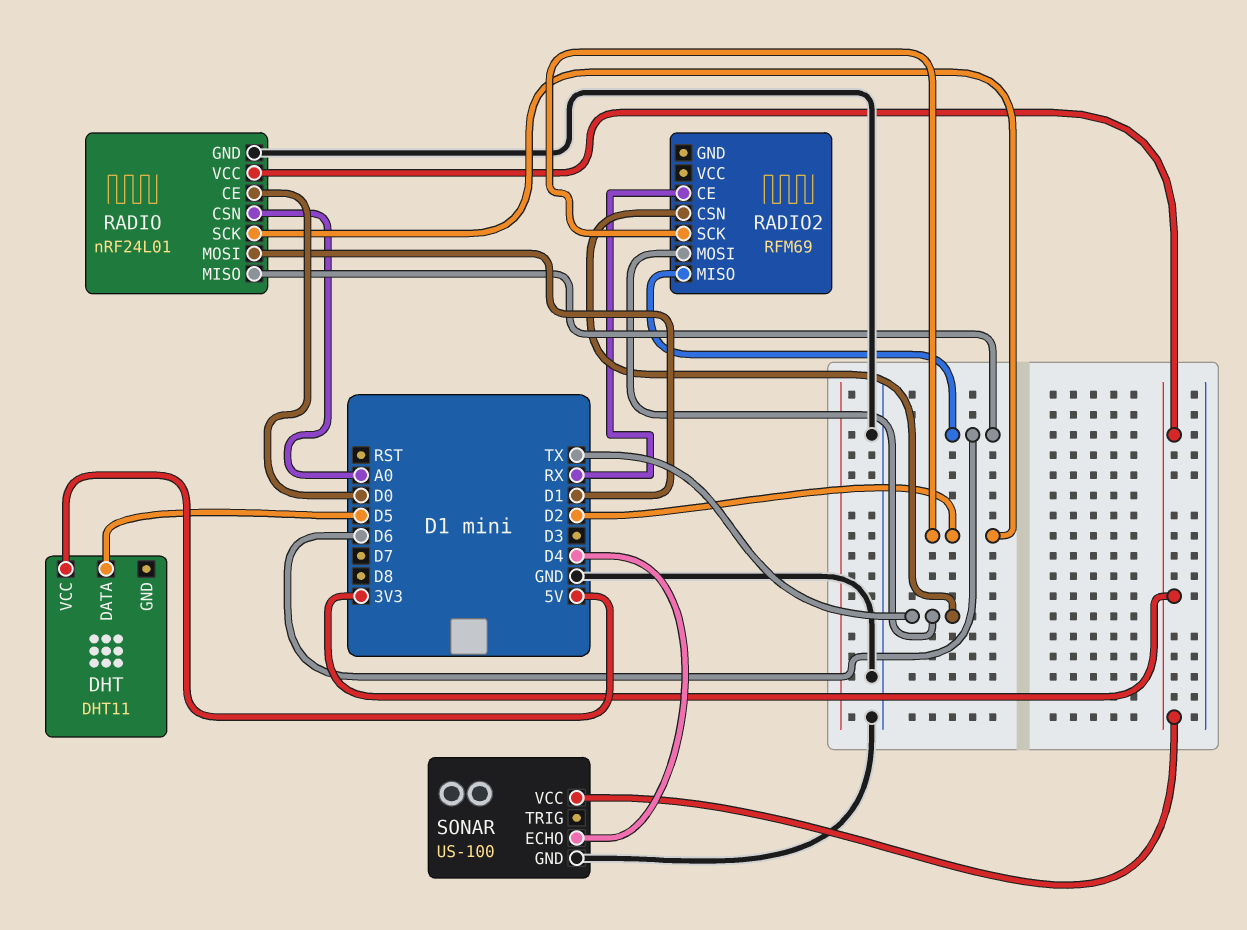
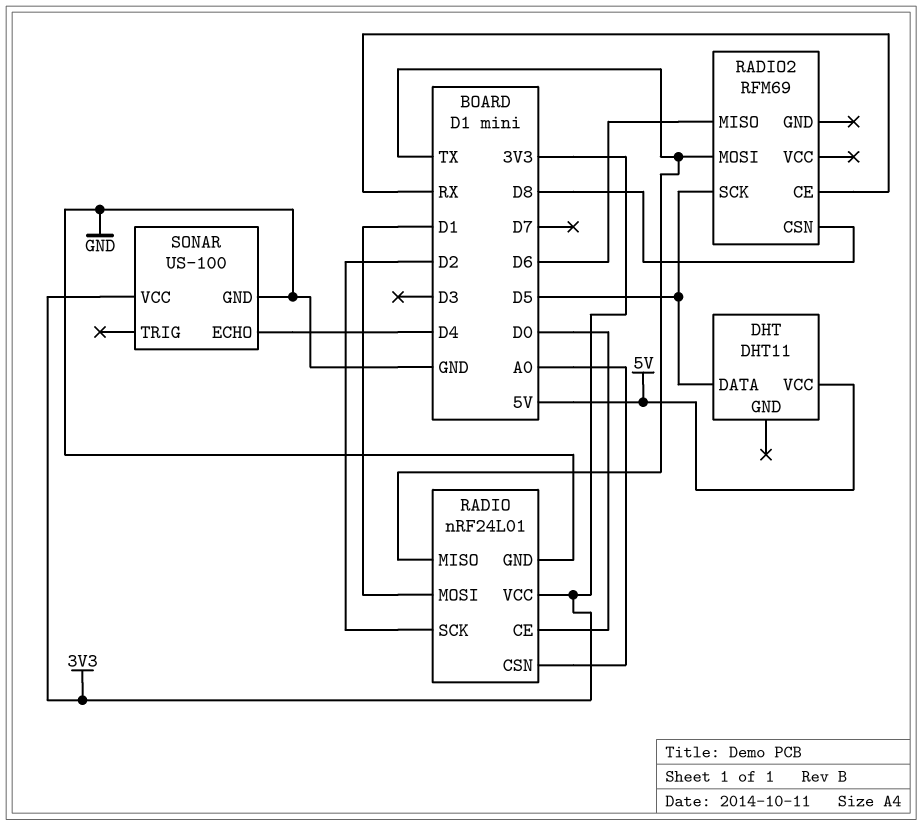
RADIO pin MISO: D6 -> TX
RADIO2 pin CSN: TX -> D8
RADIO2 pin SCK: D2 -> D5

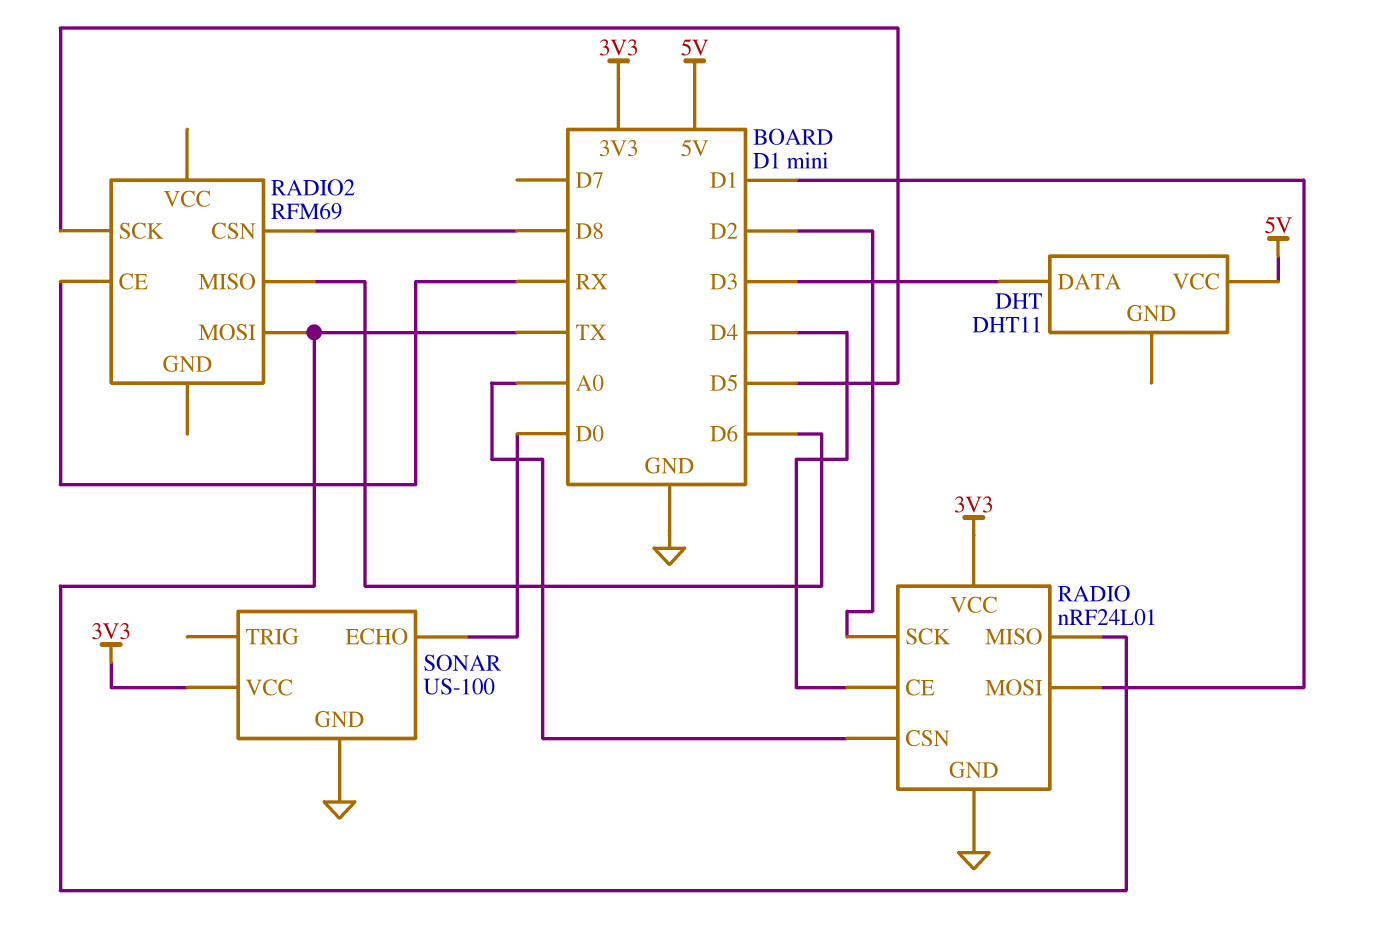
DHT pin DATA: D5 -> D3
RADIO pin CE: D0 -> D4
SONAR pin ECHO: D4 -> D0

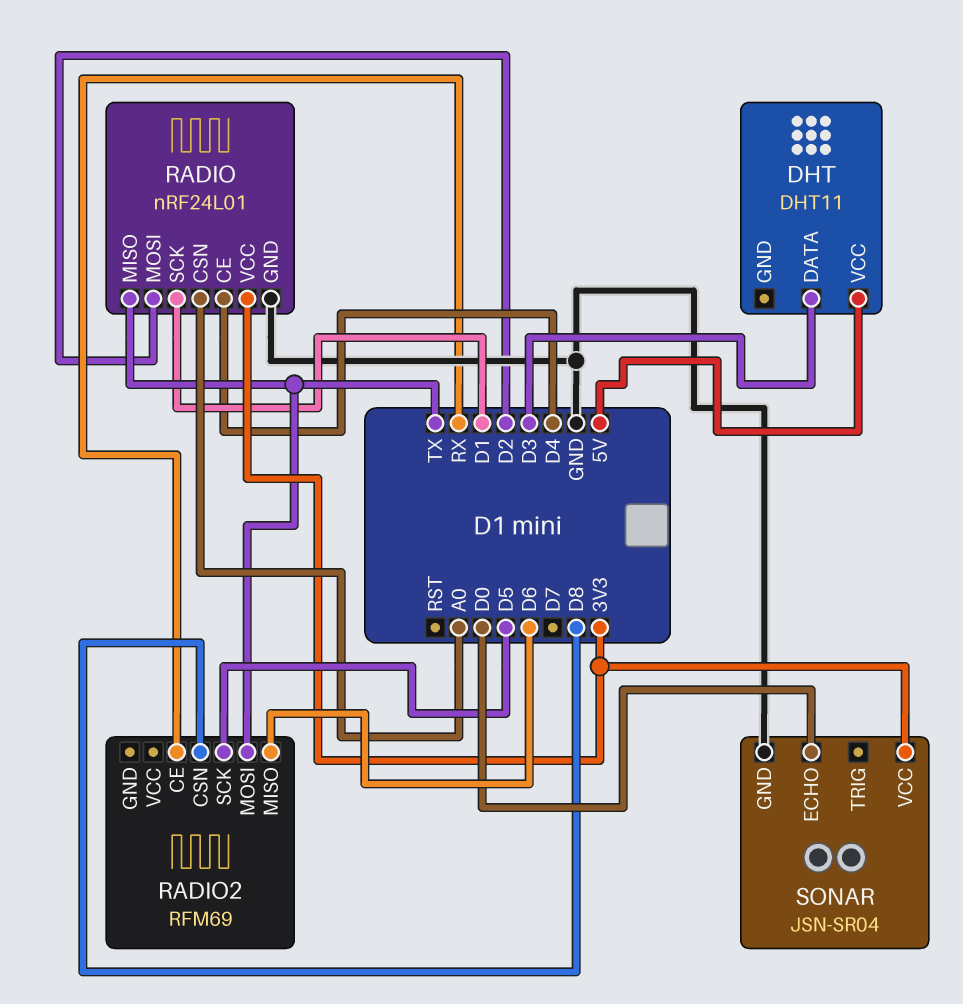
RADIO pin MOSI: D1 -> D2
RADIO pin SCK: D2 -> D1
SONAR: US-100 -> JSN-SR04

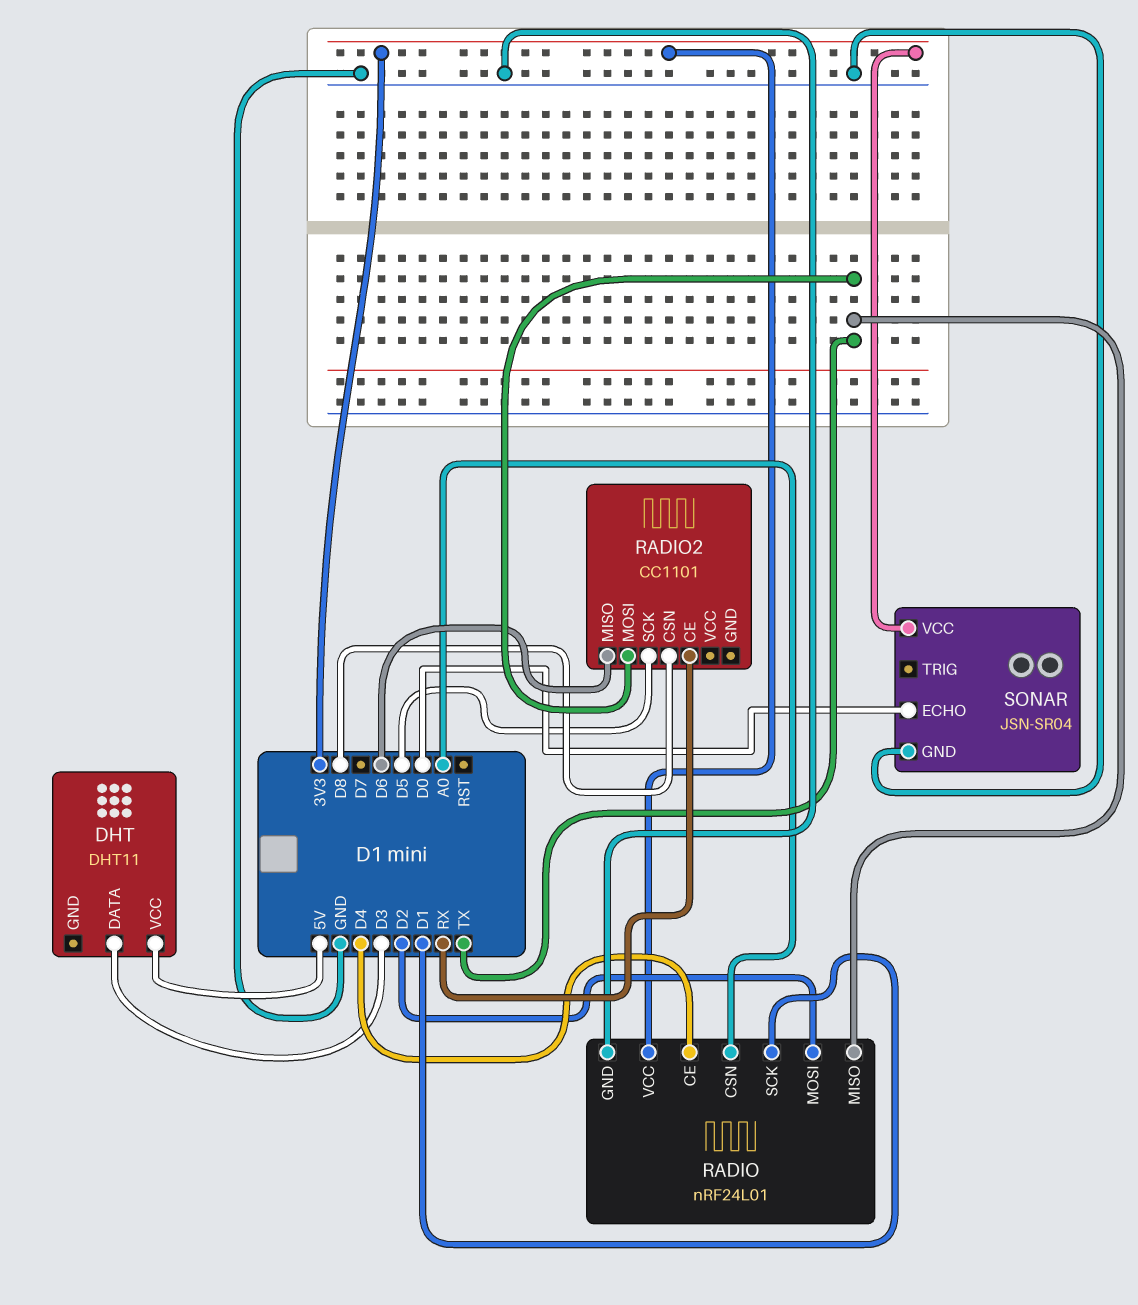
RADIO2: RFM69 -> CC1101

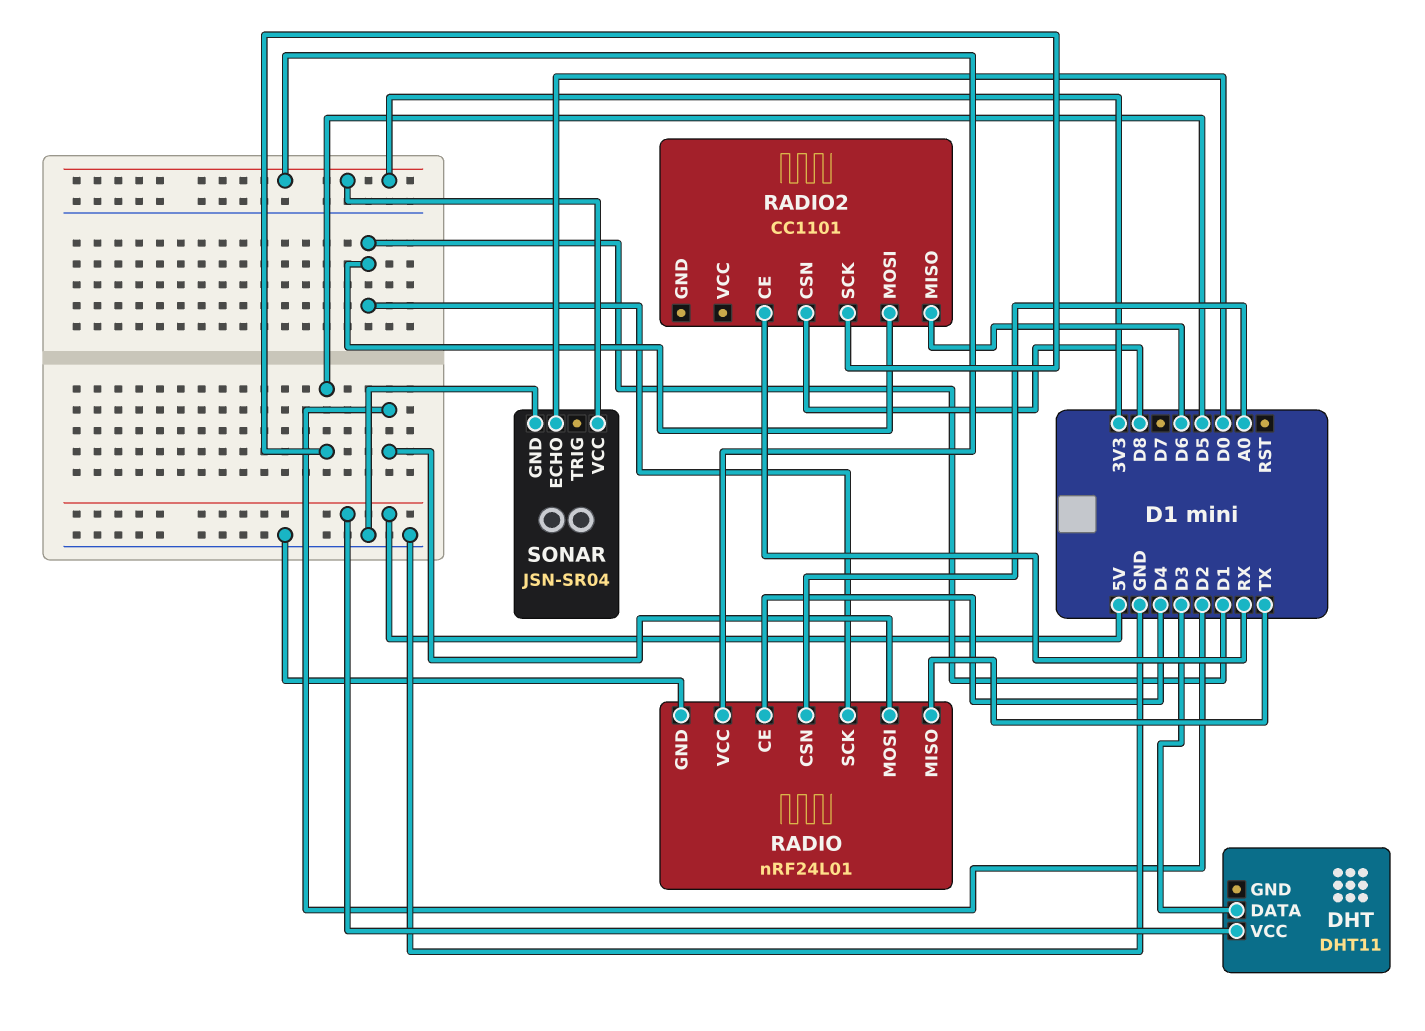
RADIO2 pin MOSI: TX -> D1

